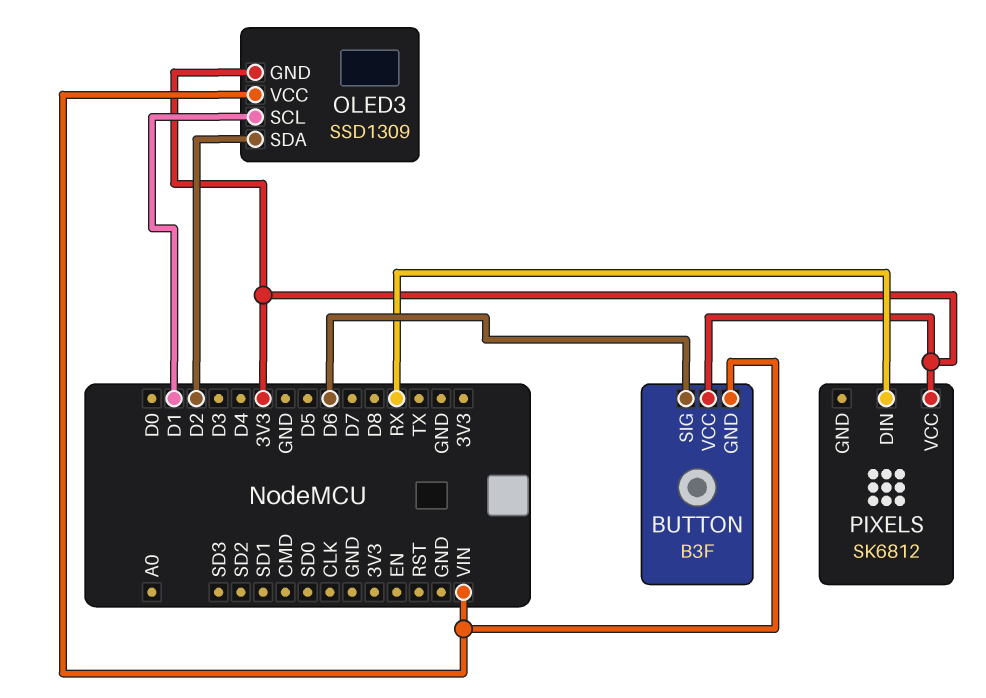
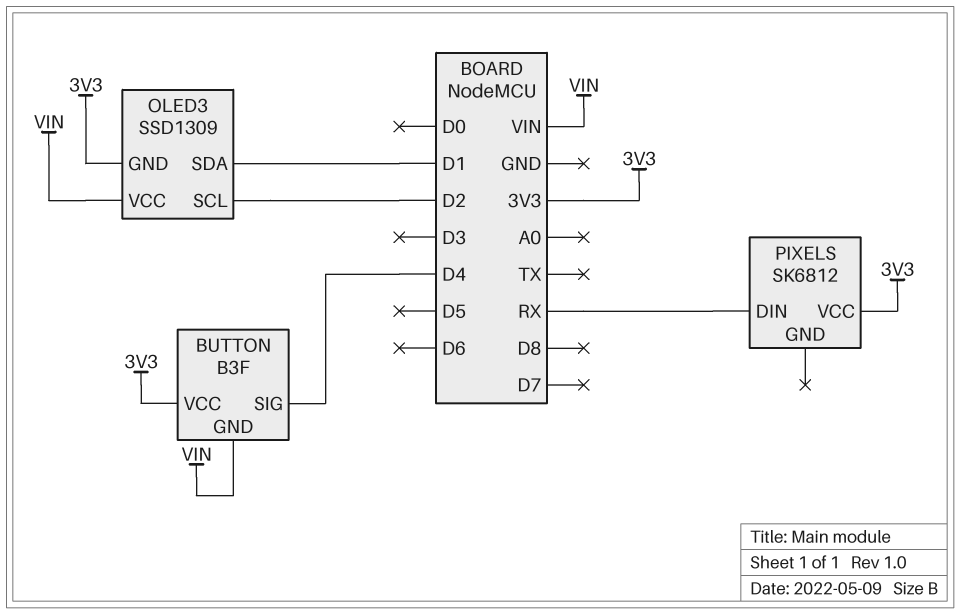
BUTTON pin SIG: D6 -> D4
OLED3 pin SCL: D1 -> D2
OLED3 pin SDA: D2 -> D1

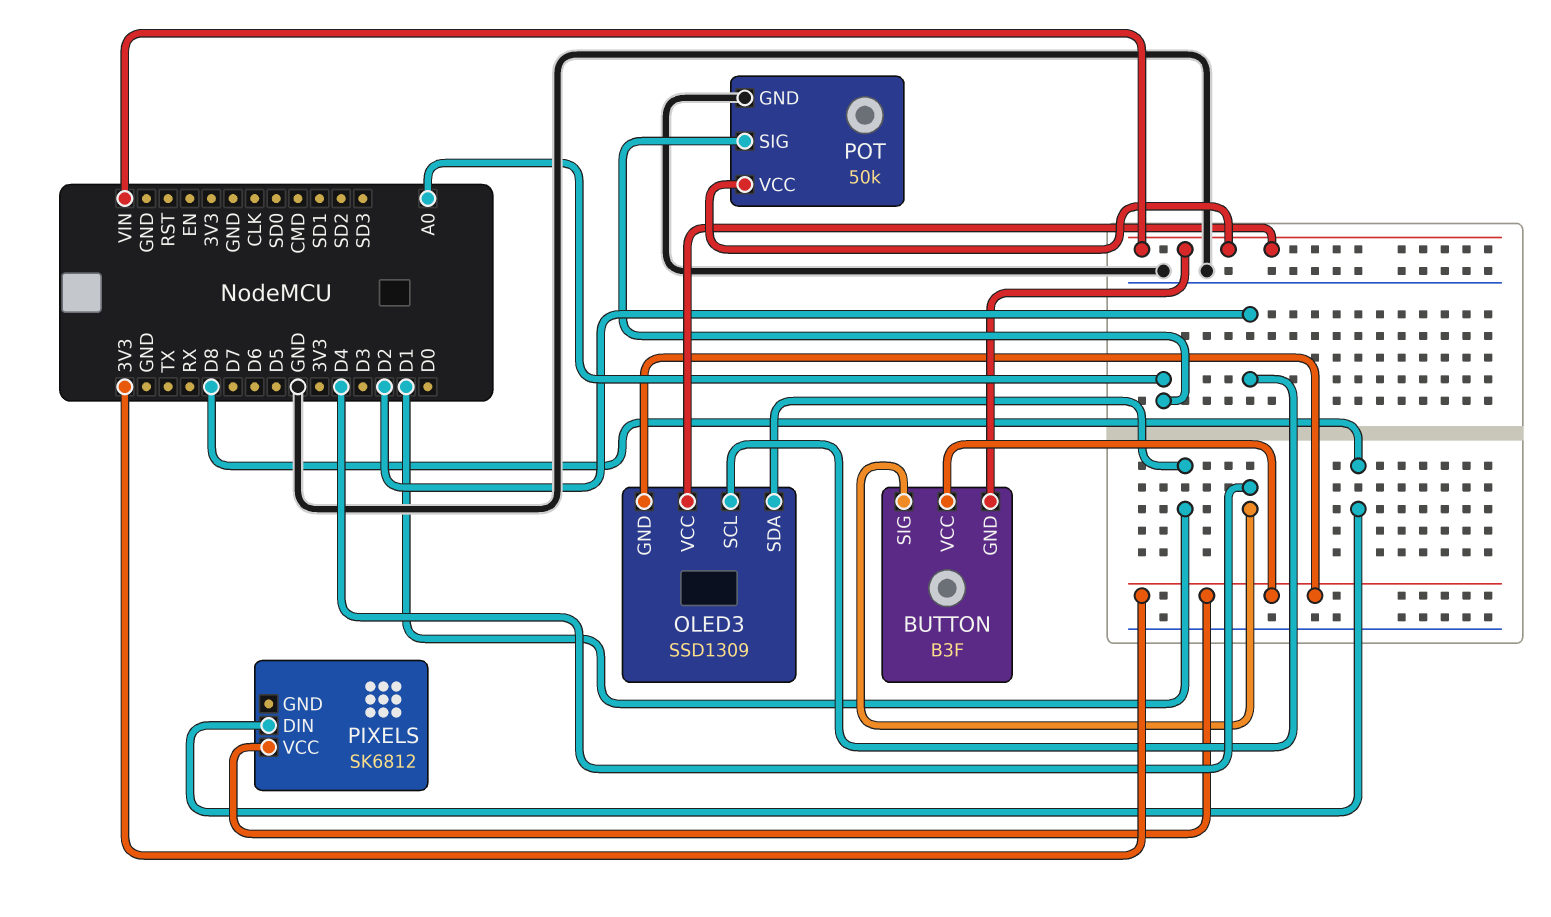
PIXELS pin DIN: RX -> D8
POT: none -> 50k
POT pin GND: none -> GND
POT pin SIG: none -> A0
POT pin VCC: none -> VIN

